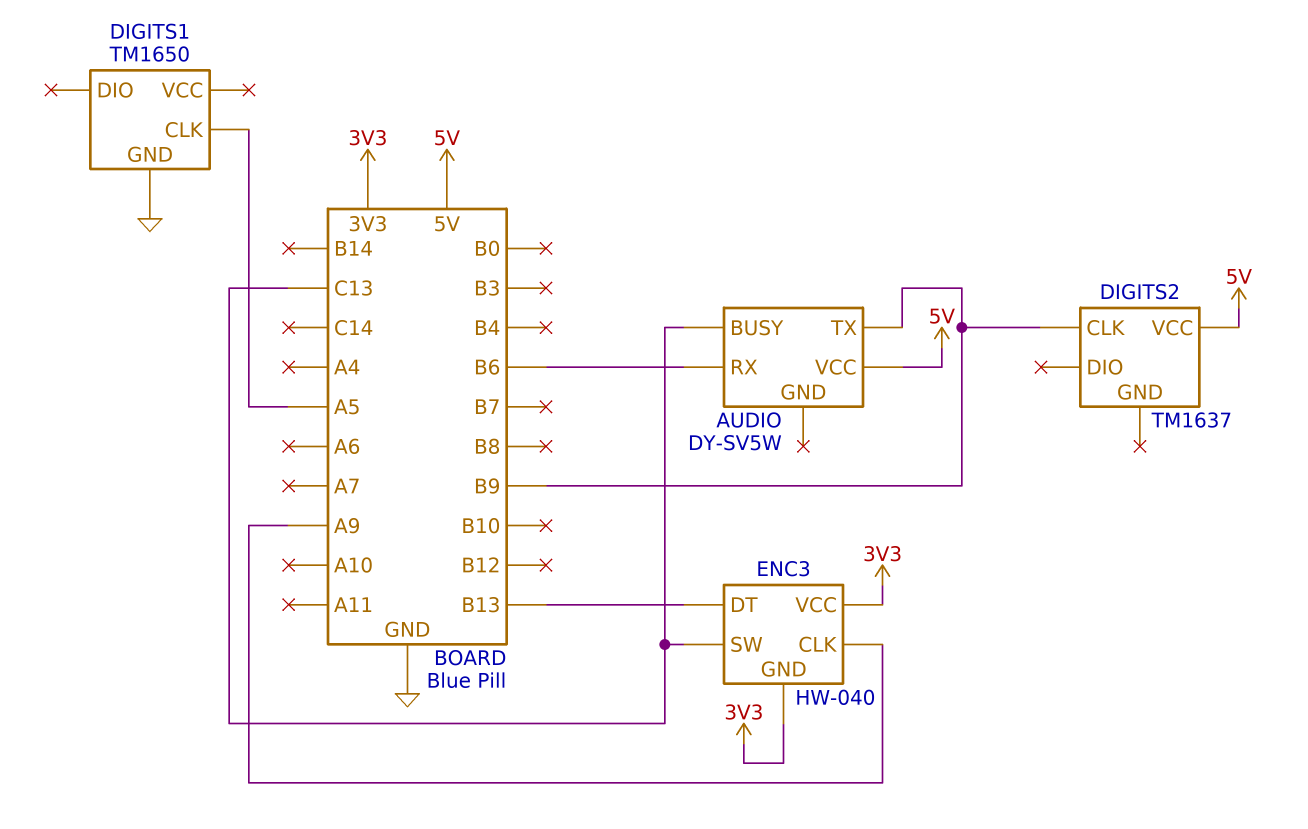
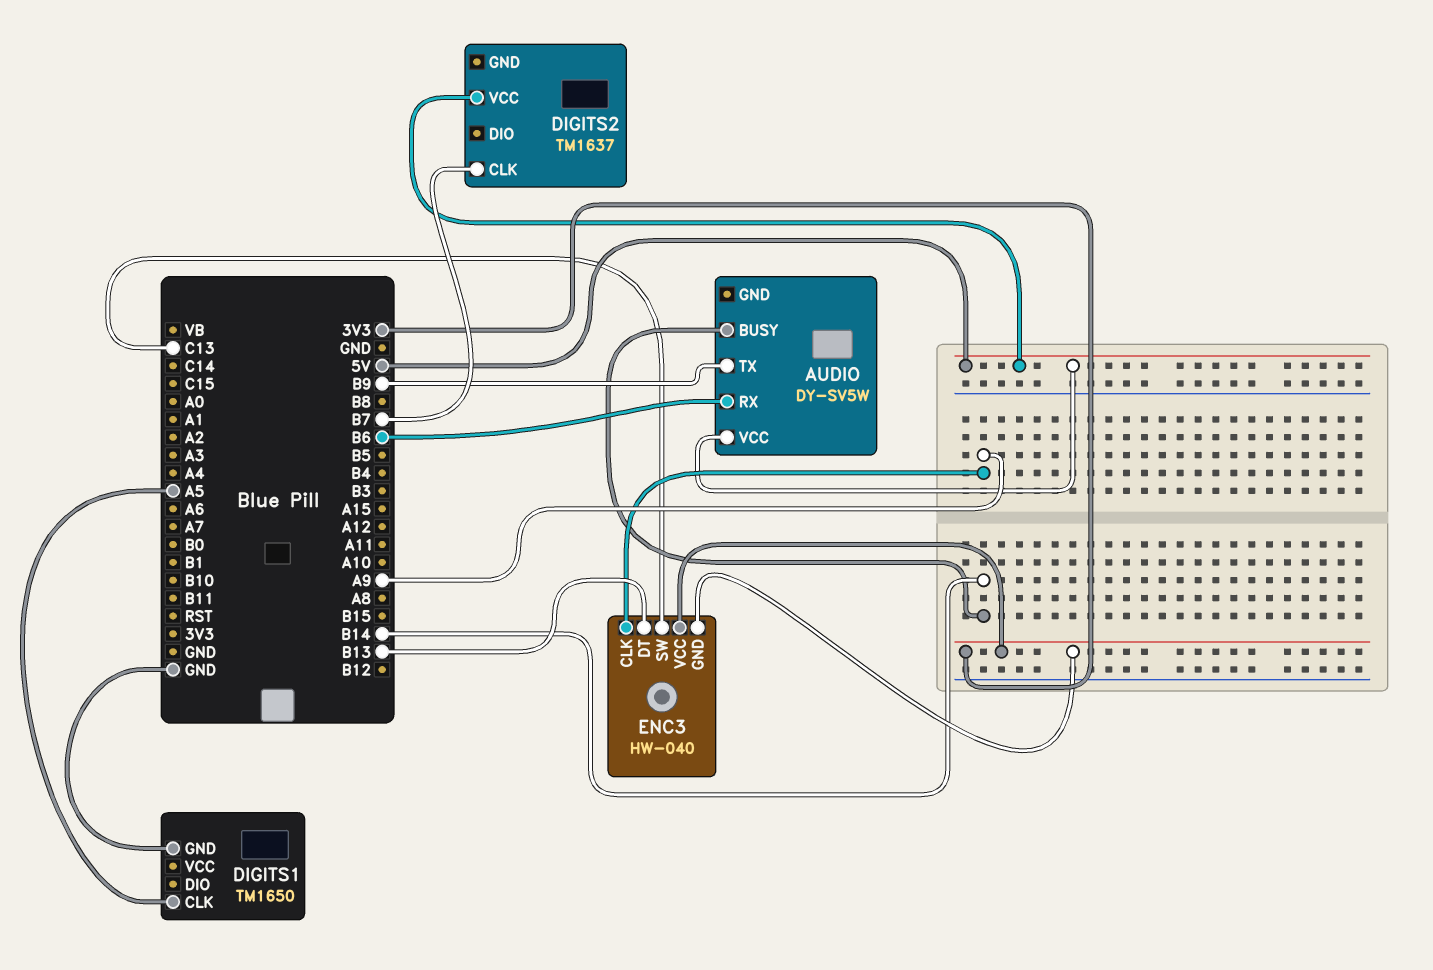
AUDIO pin BUSY: C13 -> B14
DIGITS2 pin CLK: B9 -> B7

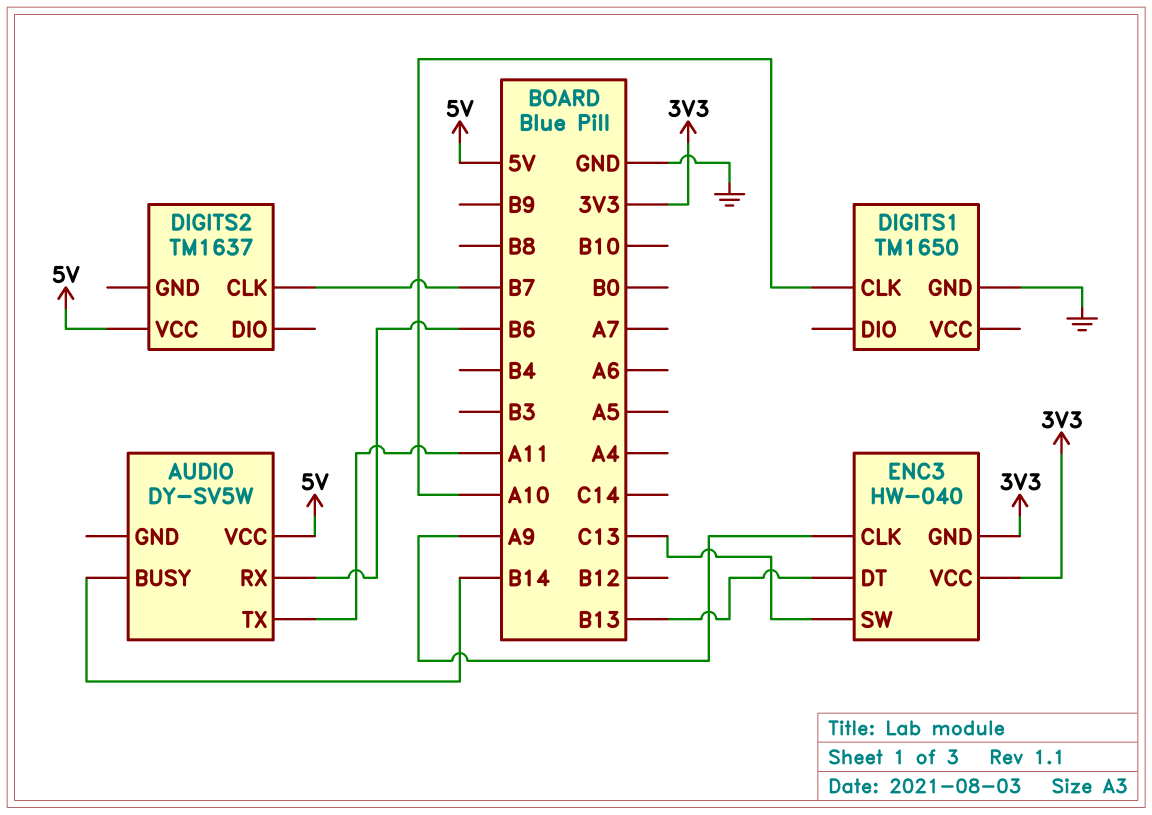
AUDIO pin TX: B9 -> A11
DIGITS1 pin CLK: A5 -> A10

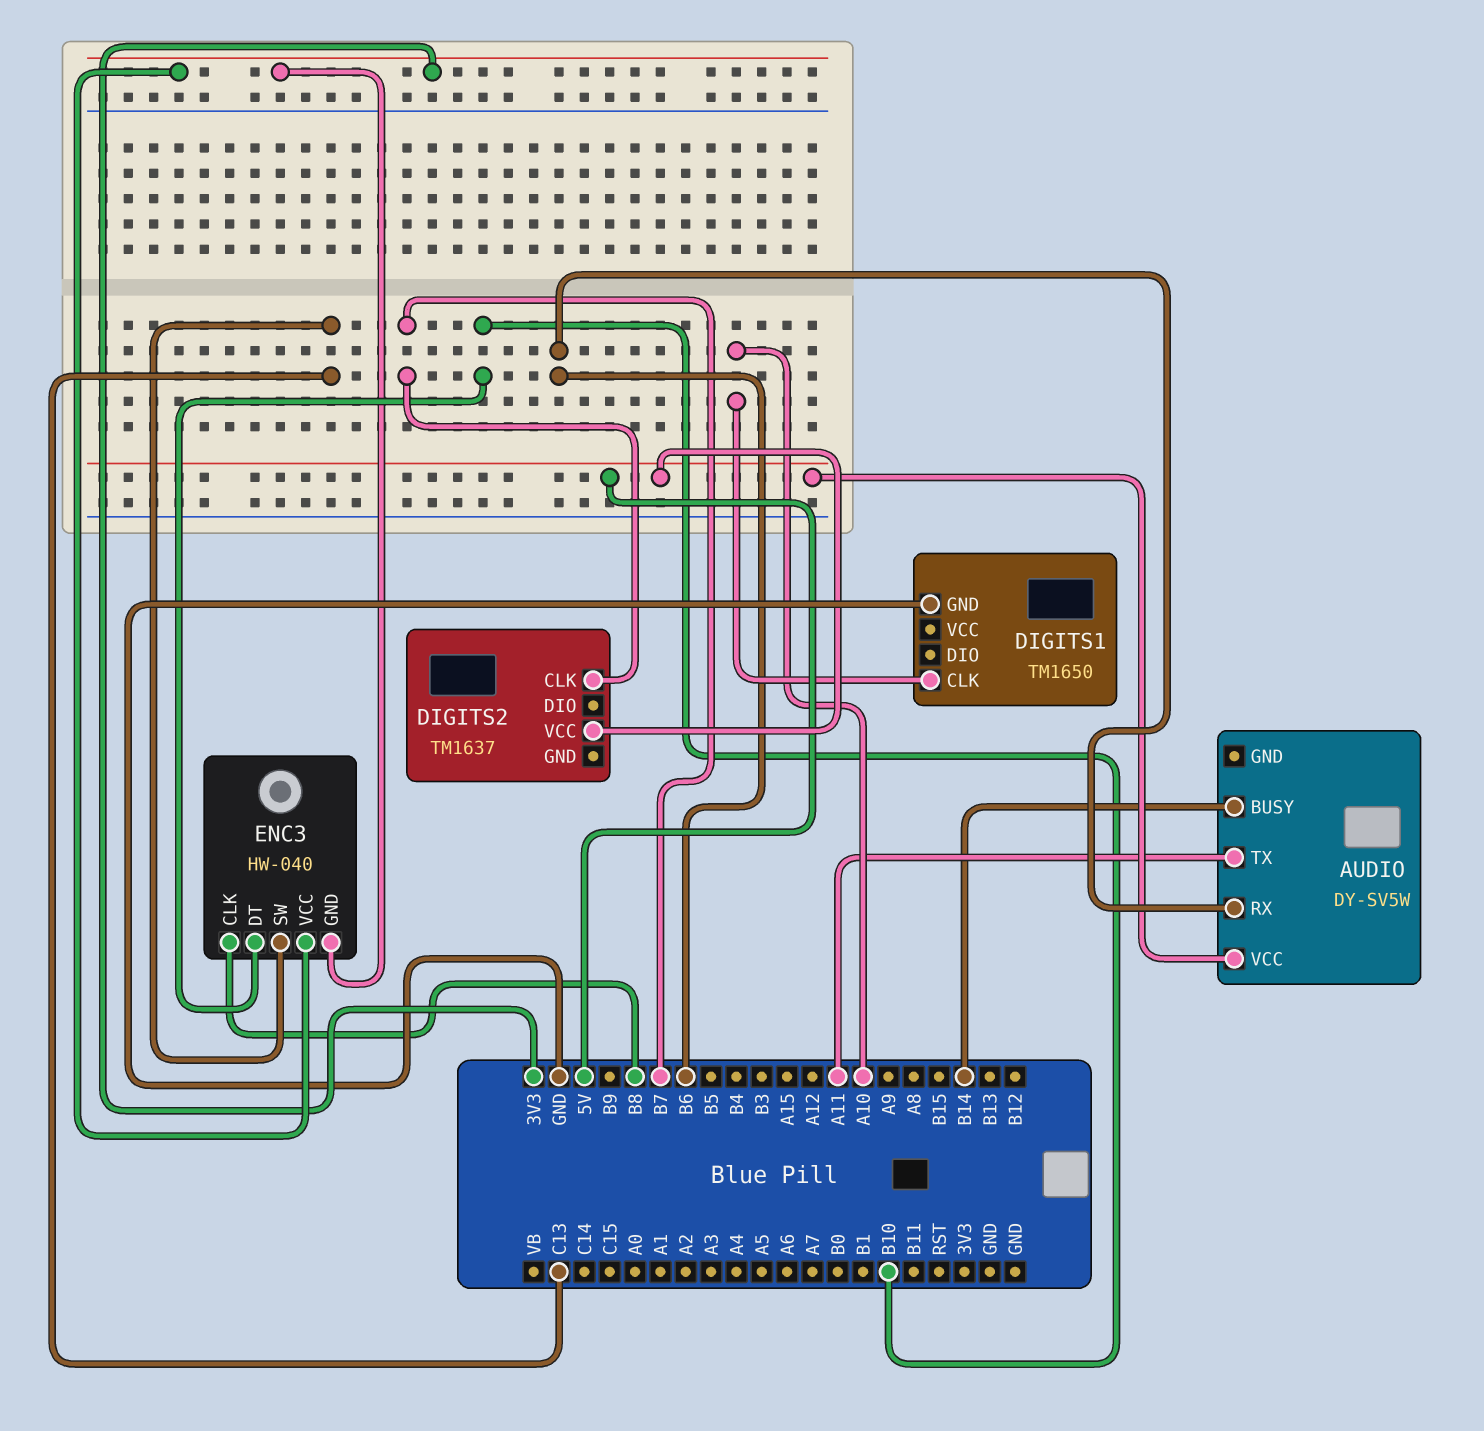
ENC3 pin CLK: A9 -> B8
ENC3 pin DT: B13 -> B10

